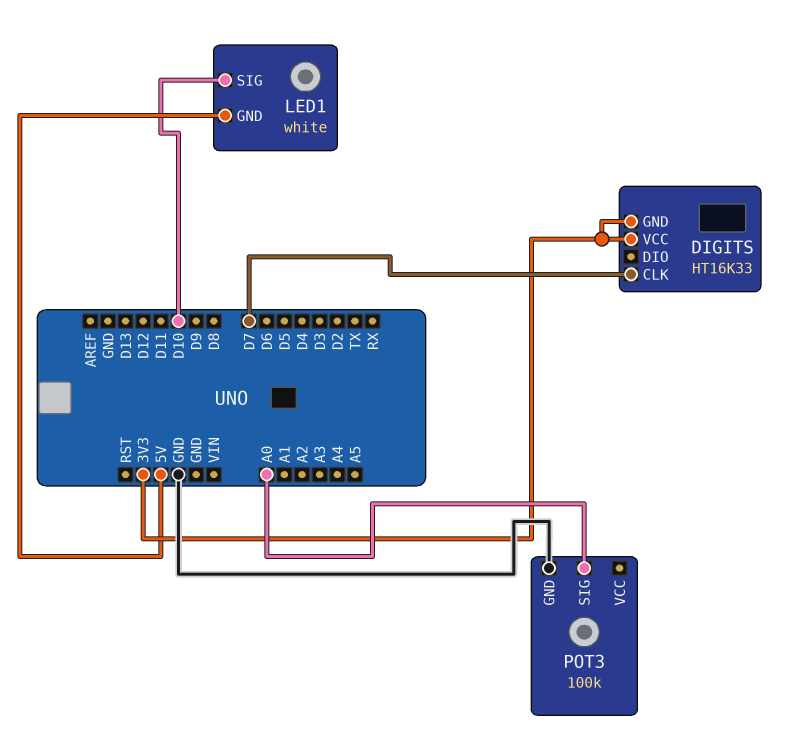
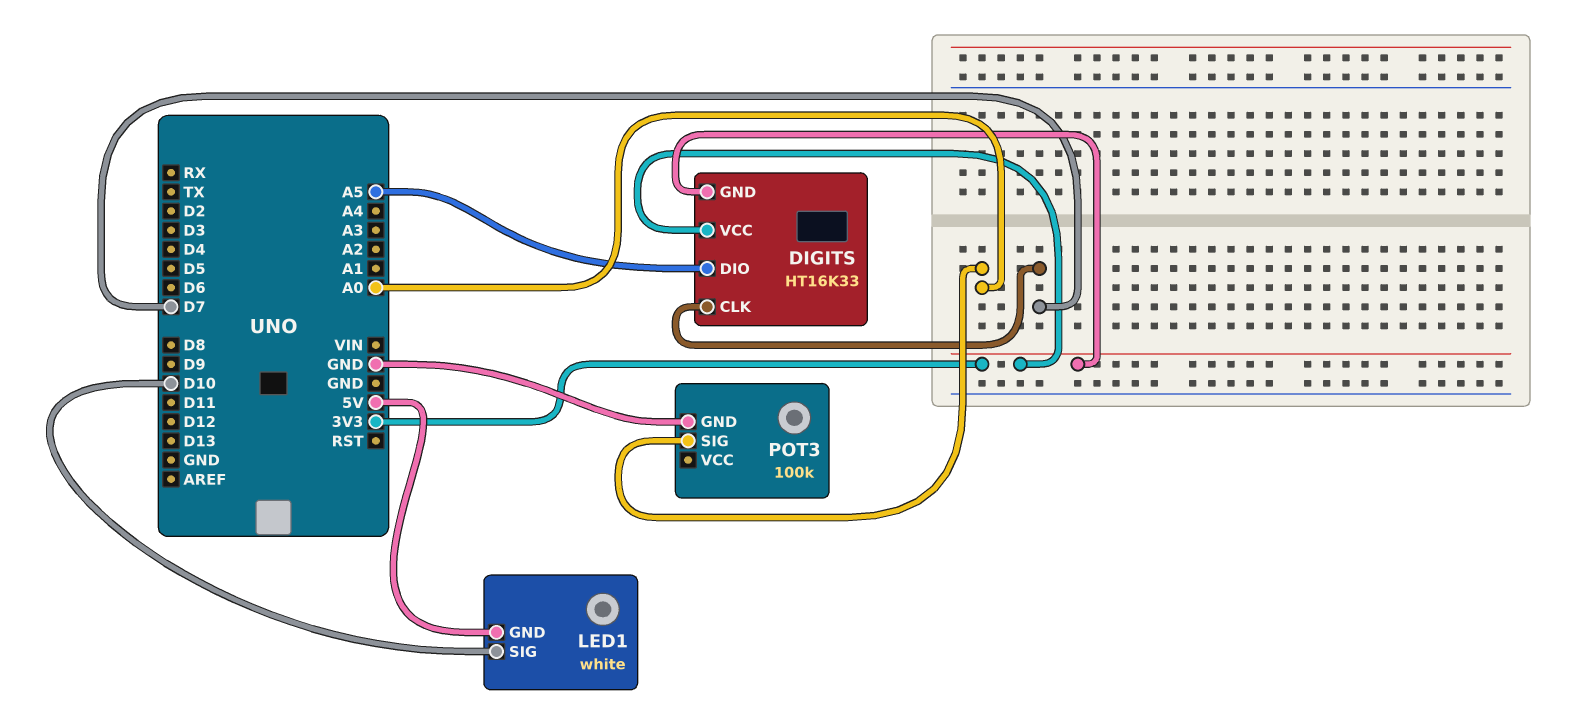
DIGITS pin DIO: none -> A5

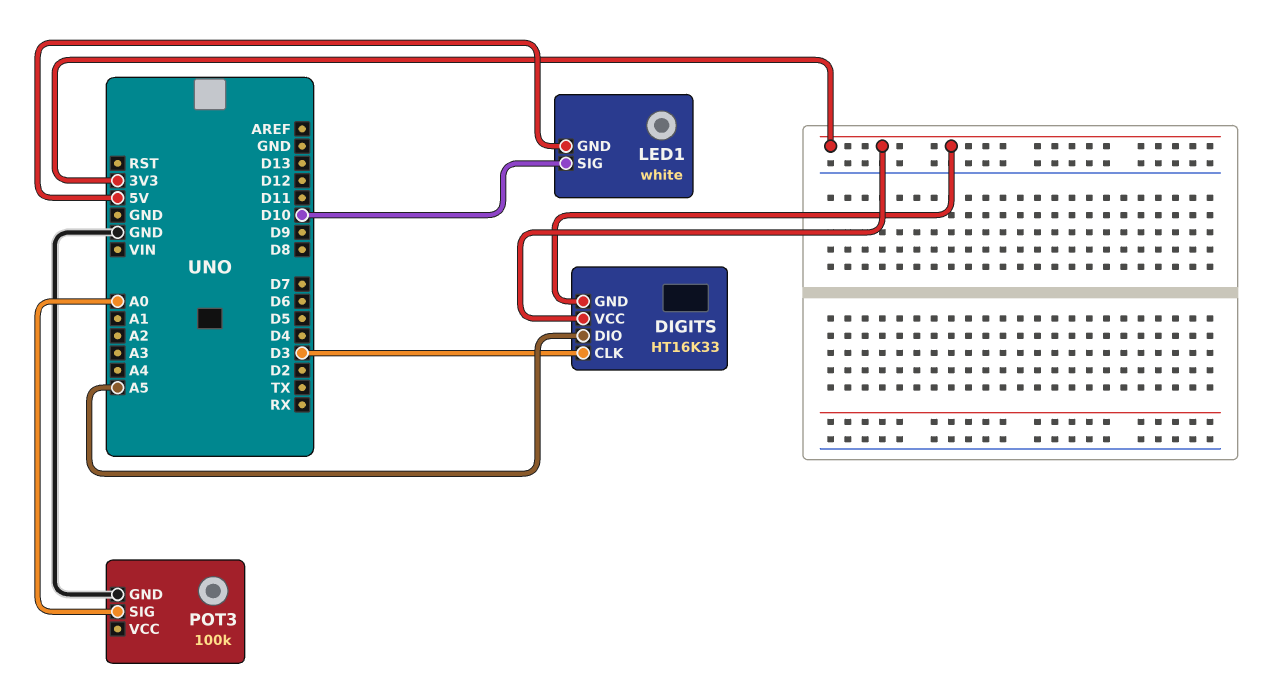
DIGITS pin CLK: D7 -> D3

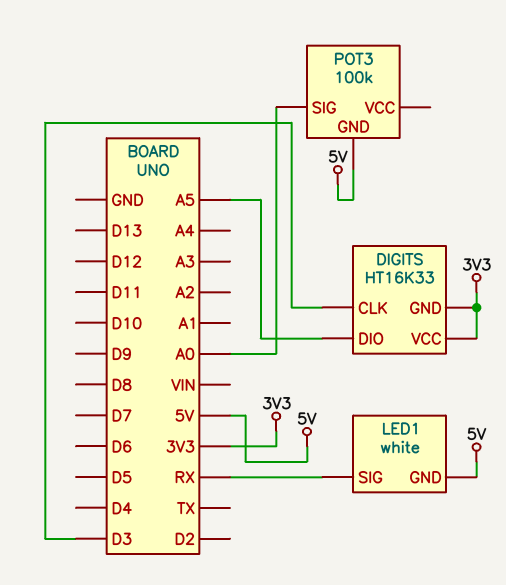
LED1 pin SIG: D10 -> RX
POT3 pin GND: GND -> 5V

